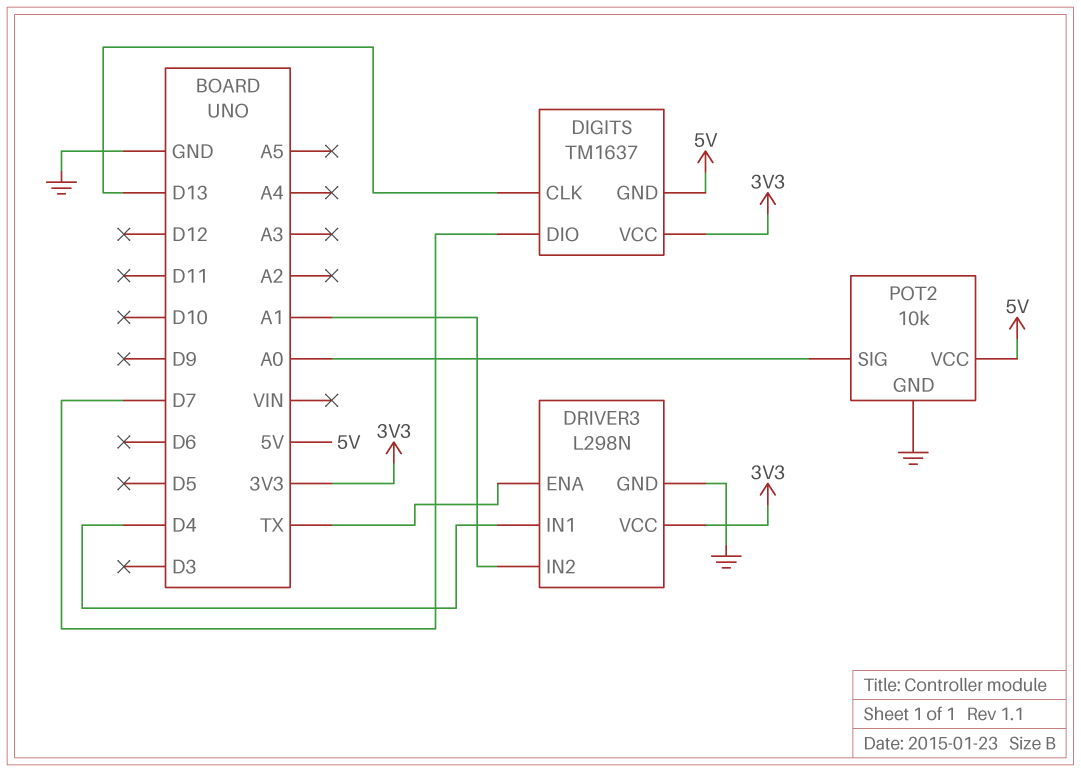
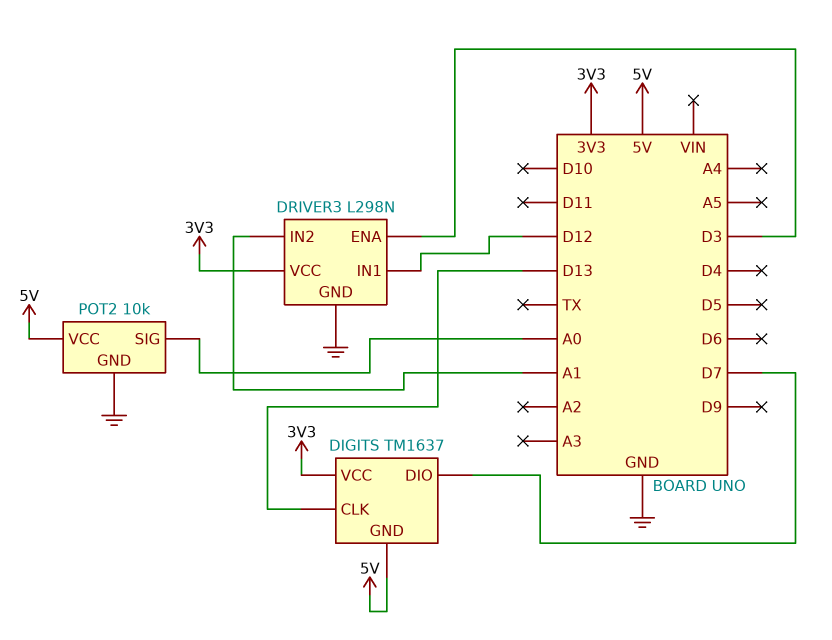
DRIVER3 pin ENA: TX -> D3
DRIVER3 pin IN1: D4 -> D12

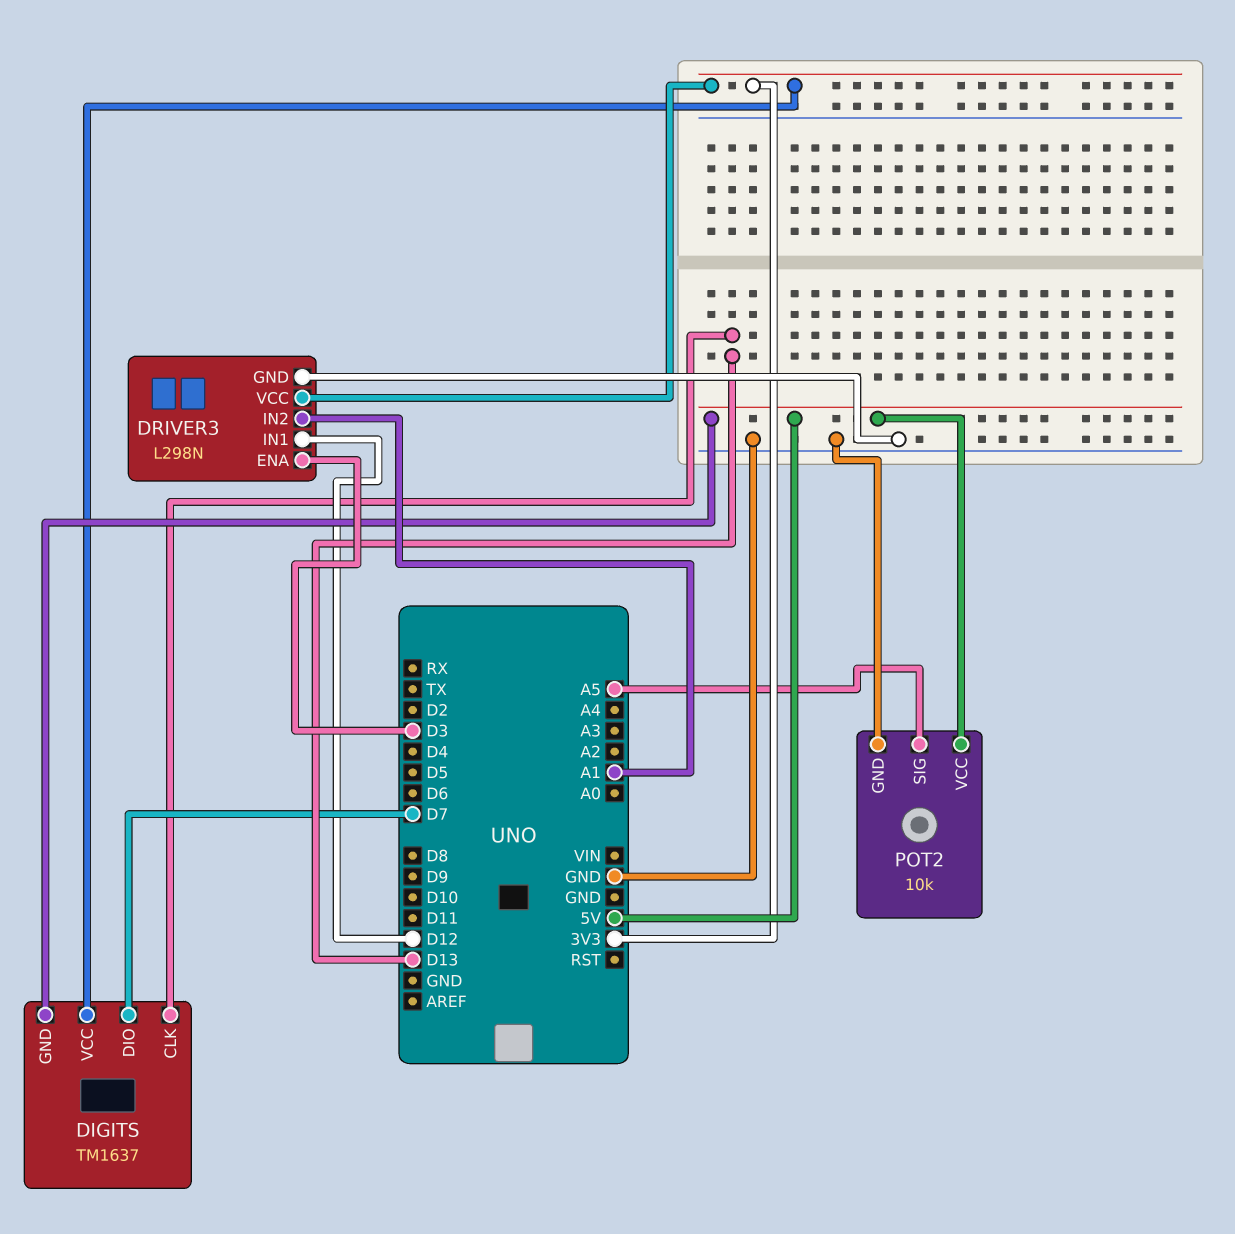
POT2 pin SIG: A0 -> A5

